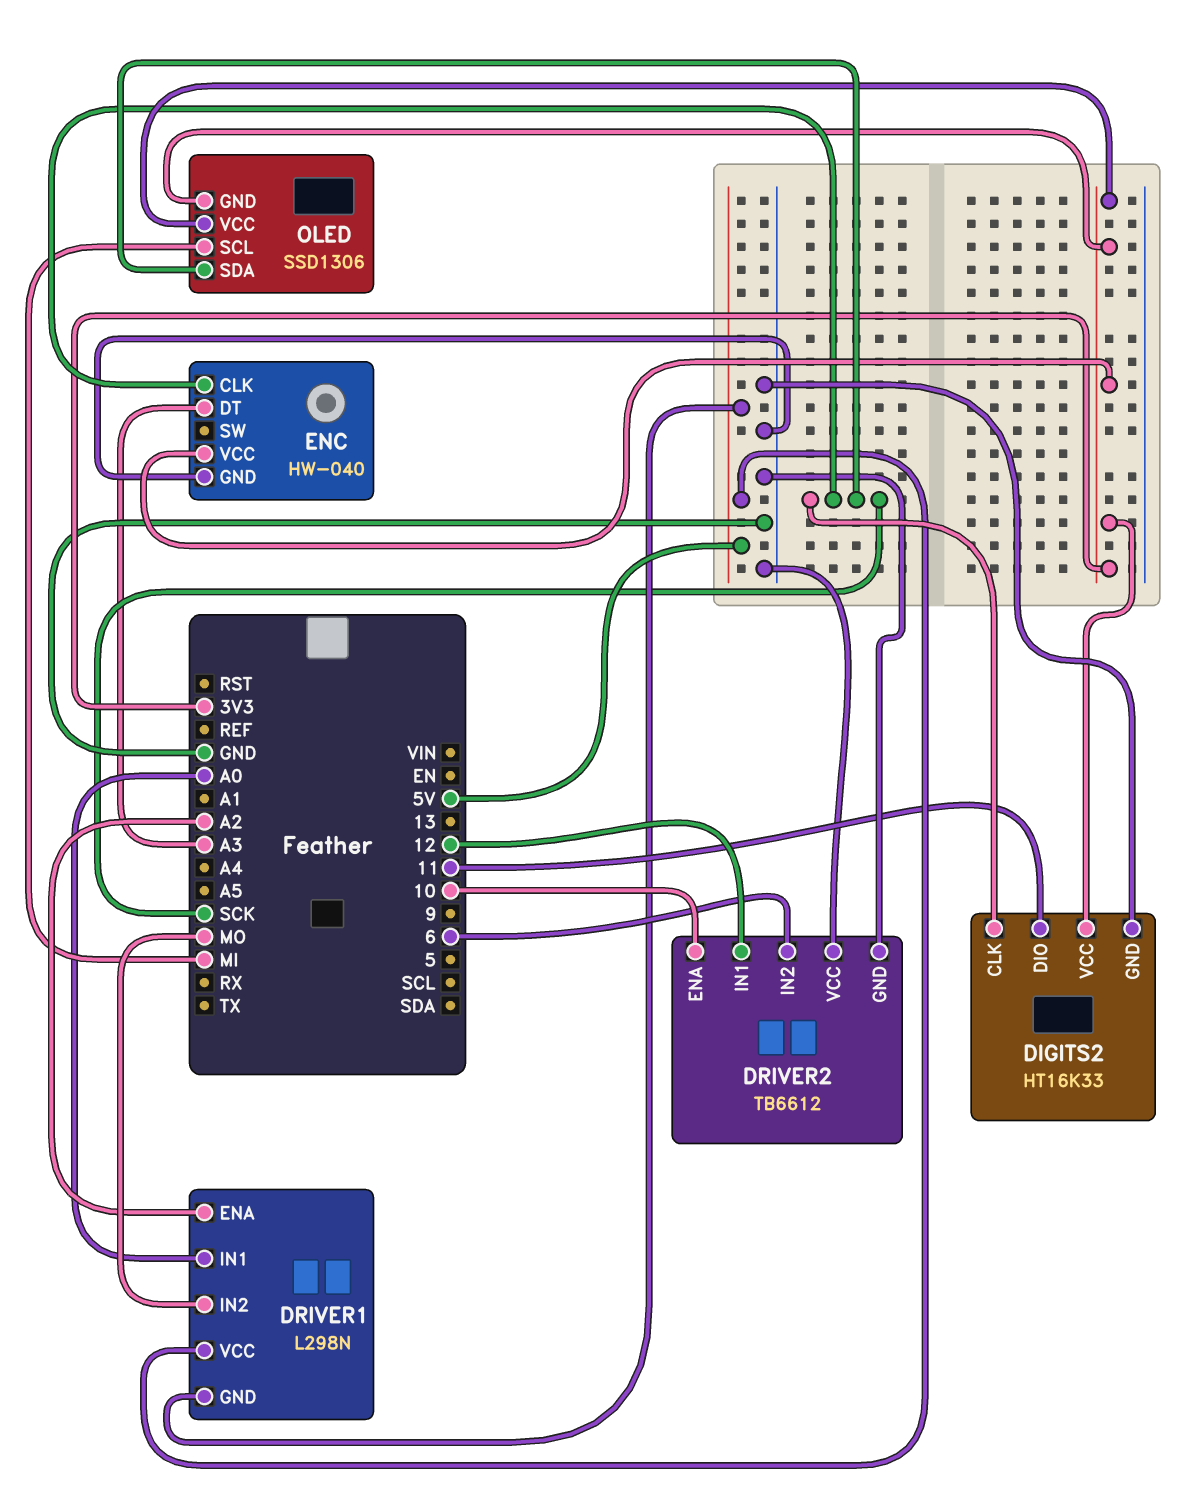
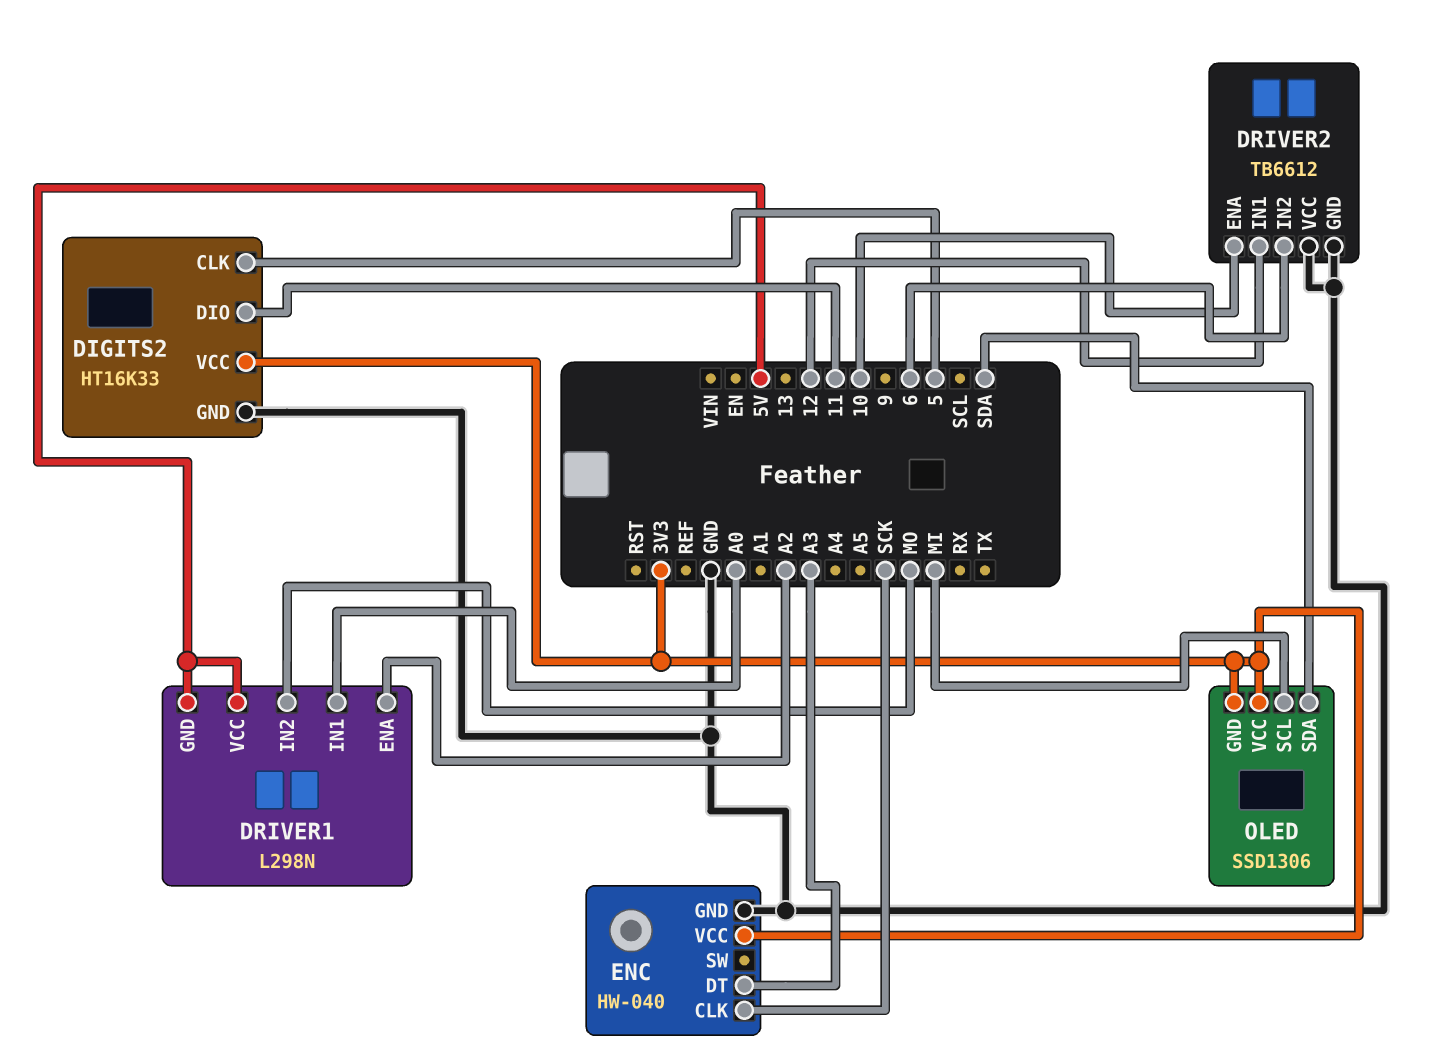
DIGITS2 pin CLK: SCK -> 5
OLED pin SDA: SCK -> SDA

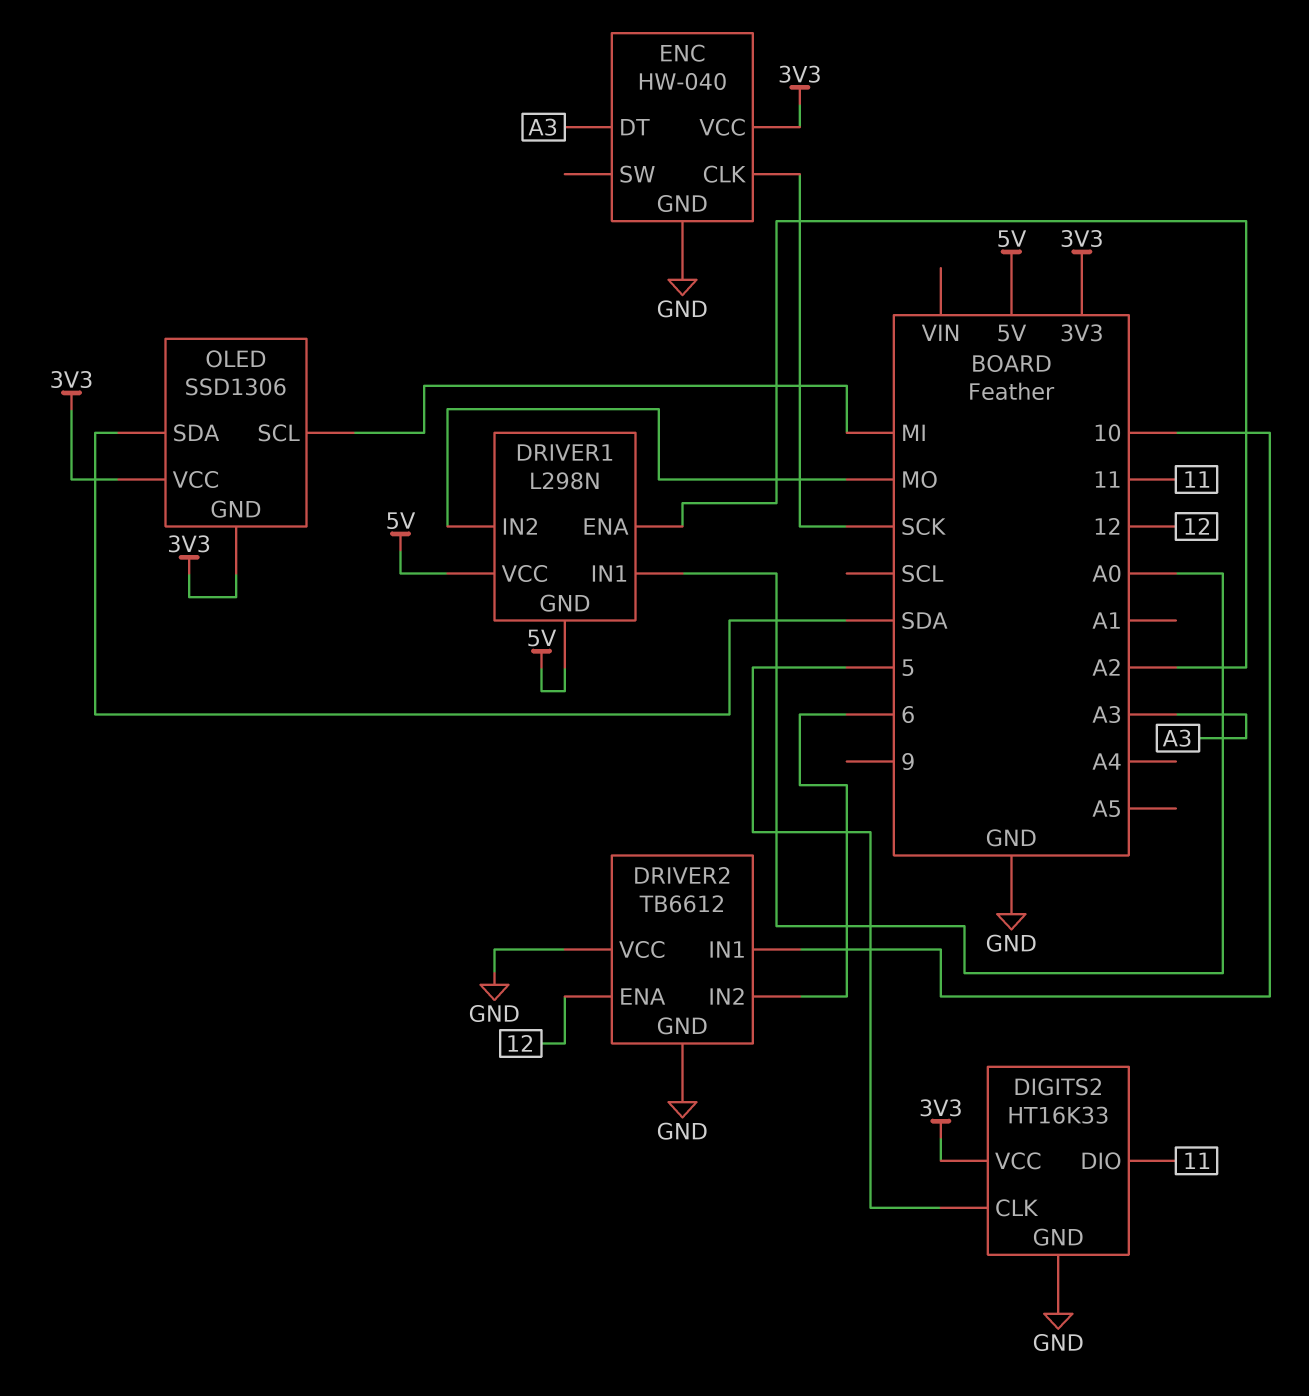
DRIVER2 pin ENA: 10 -> 12
DRIVER2 pin IN1: 12 -> 10

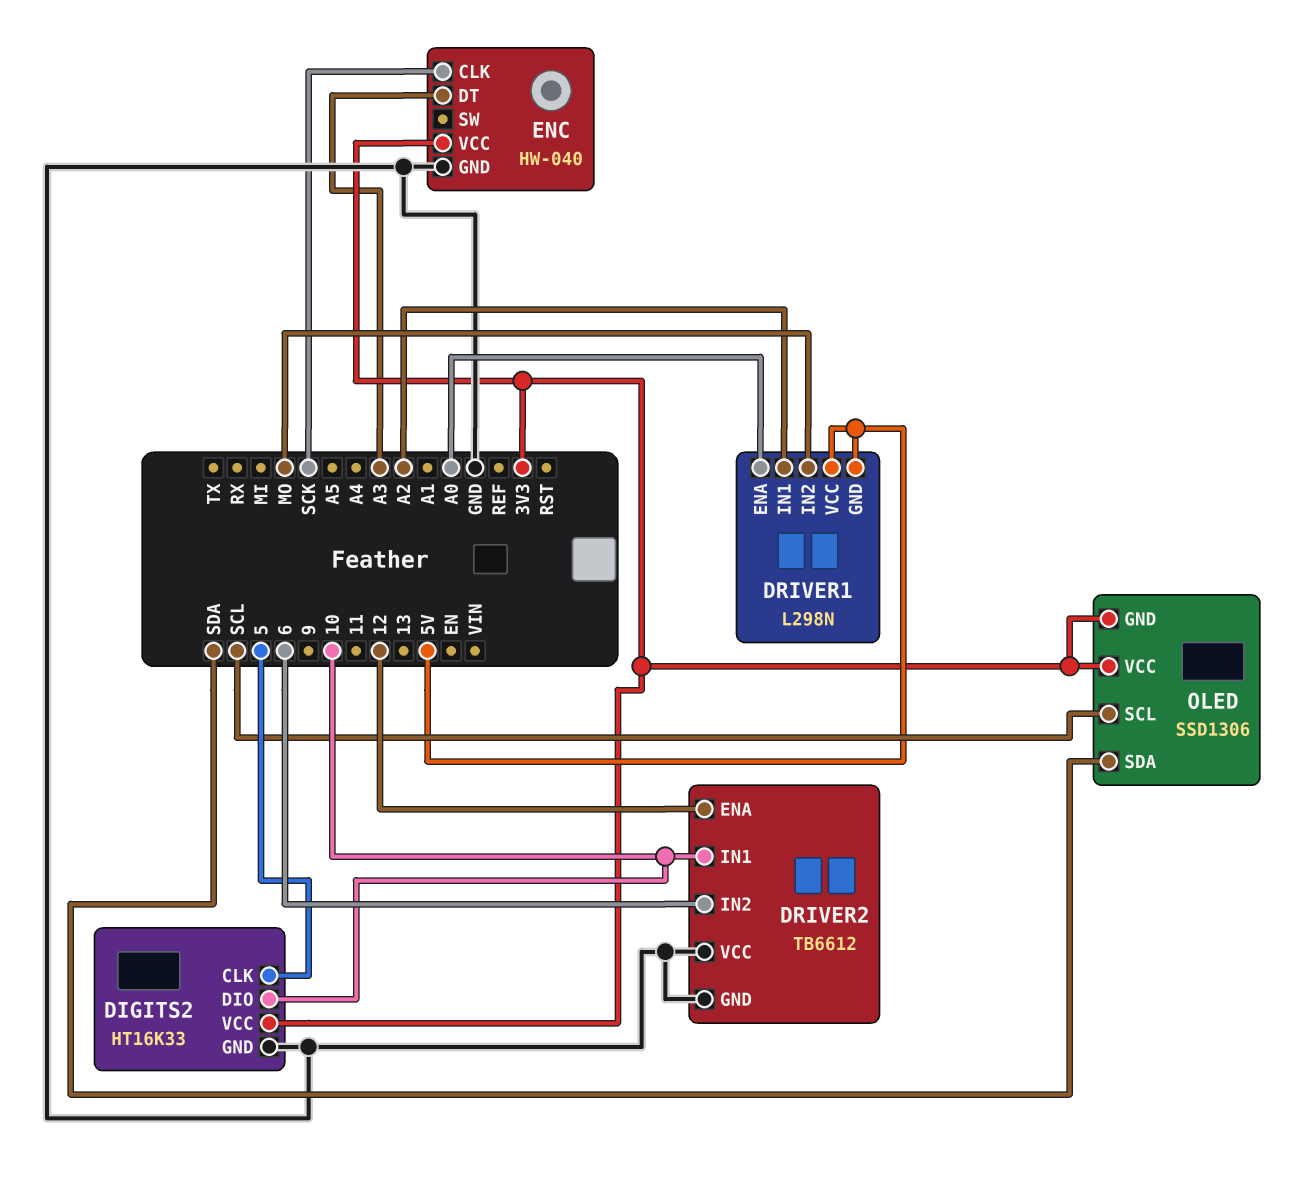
DIGITS2 pin DIO: 11 -> 10
DRIVER1 pin ENA: A2 -> A0
DRIVER1 pin IN1: A0 -> A2
OLED pin SCL: MI -> SCL

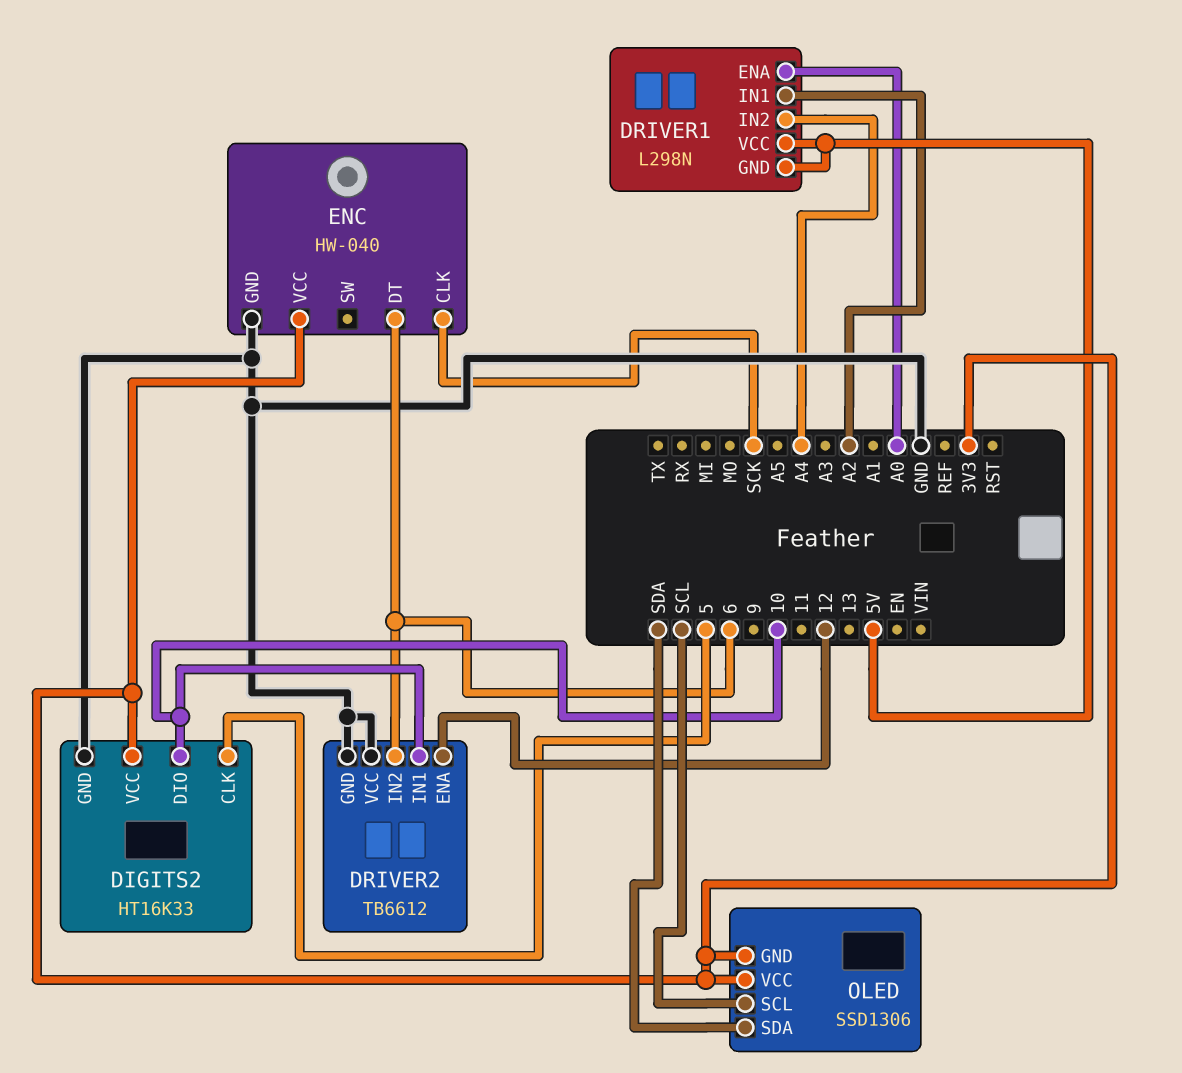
DRIVER1 pin IN2: MO -> A4
ENC pin DT: A3 -> 6

